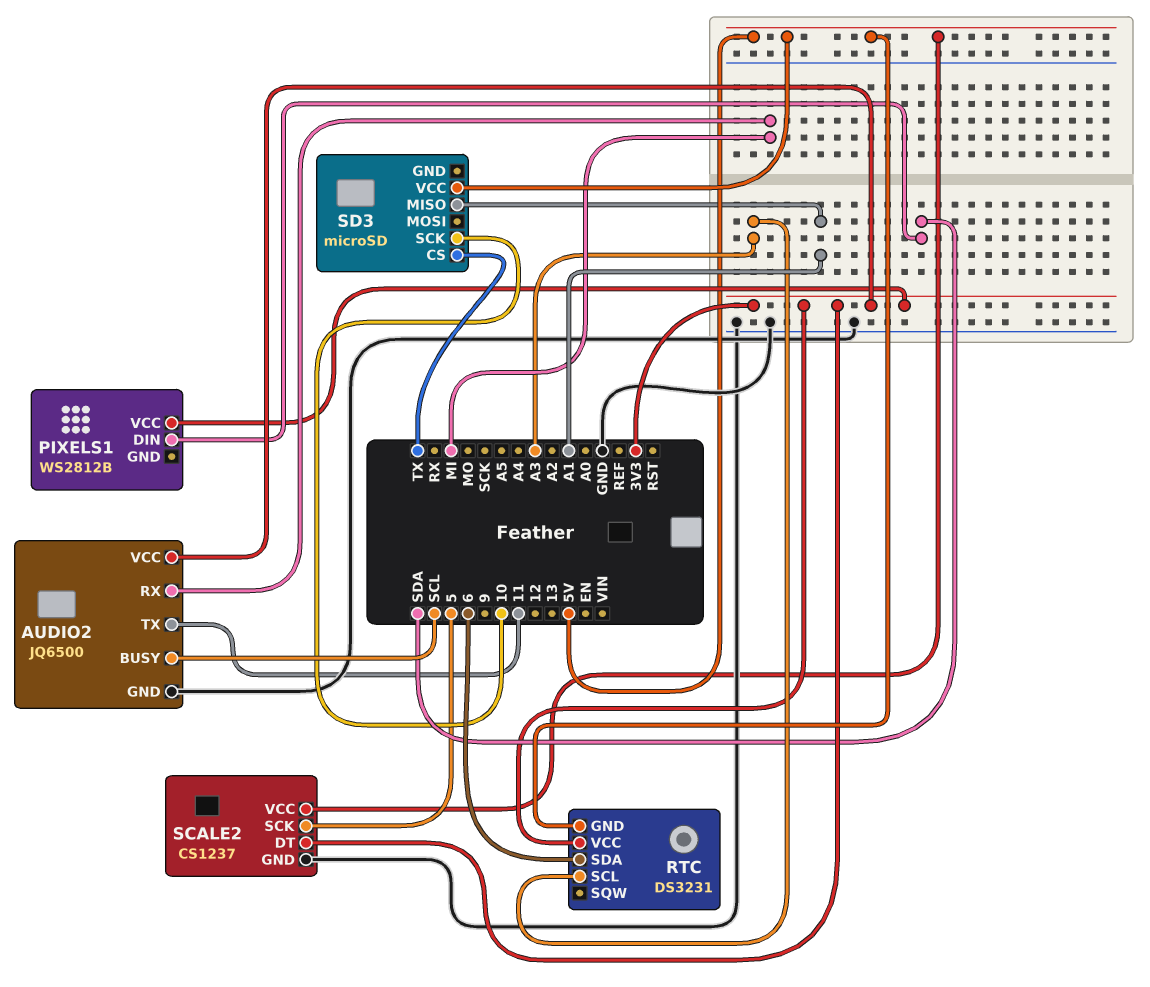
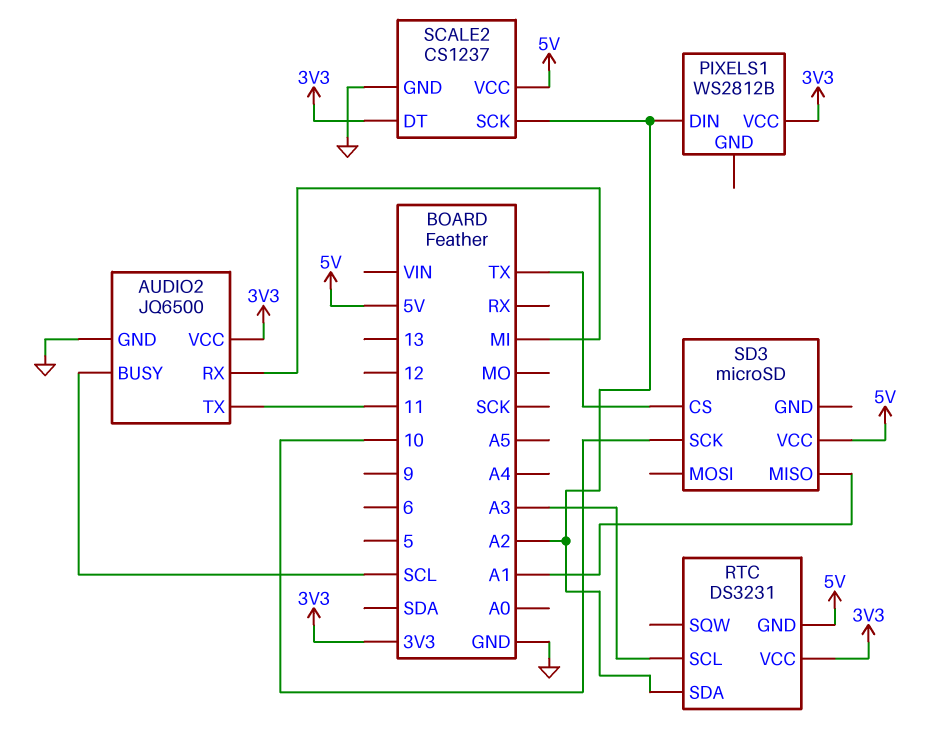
PIXELS1 pin DIN: SDA -> A2
RTC pin SDA: 6 -> A2
SCALE2 pin SCK: 5 -> A2

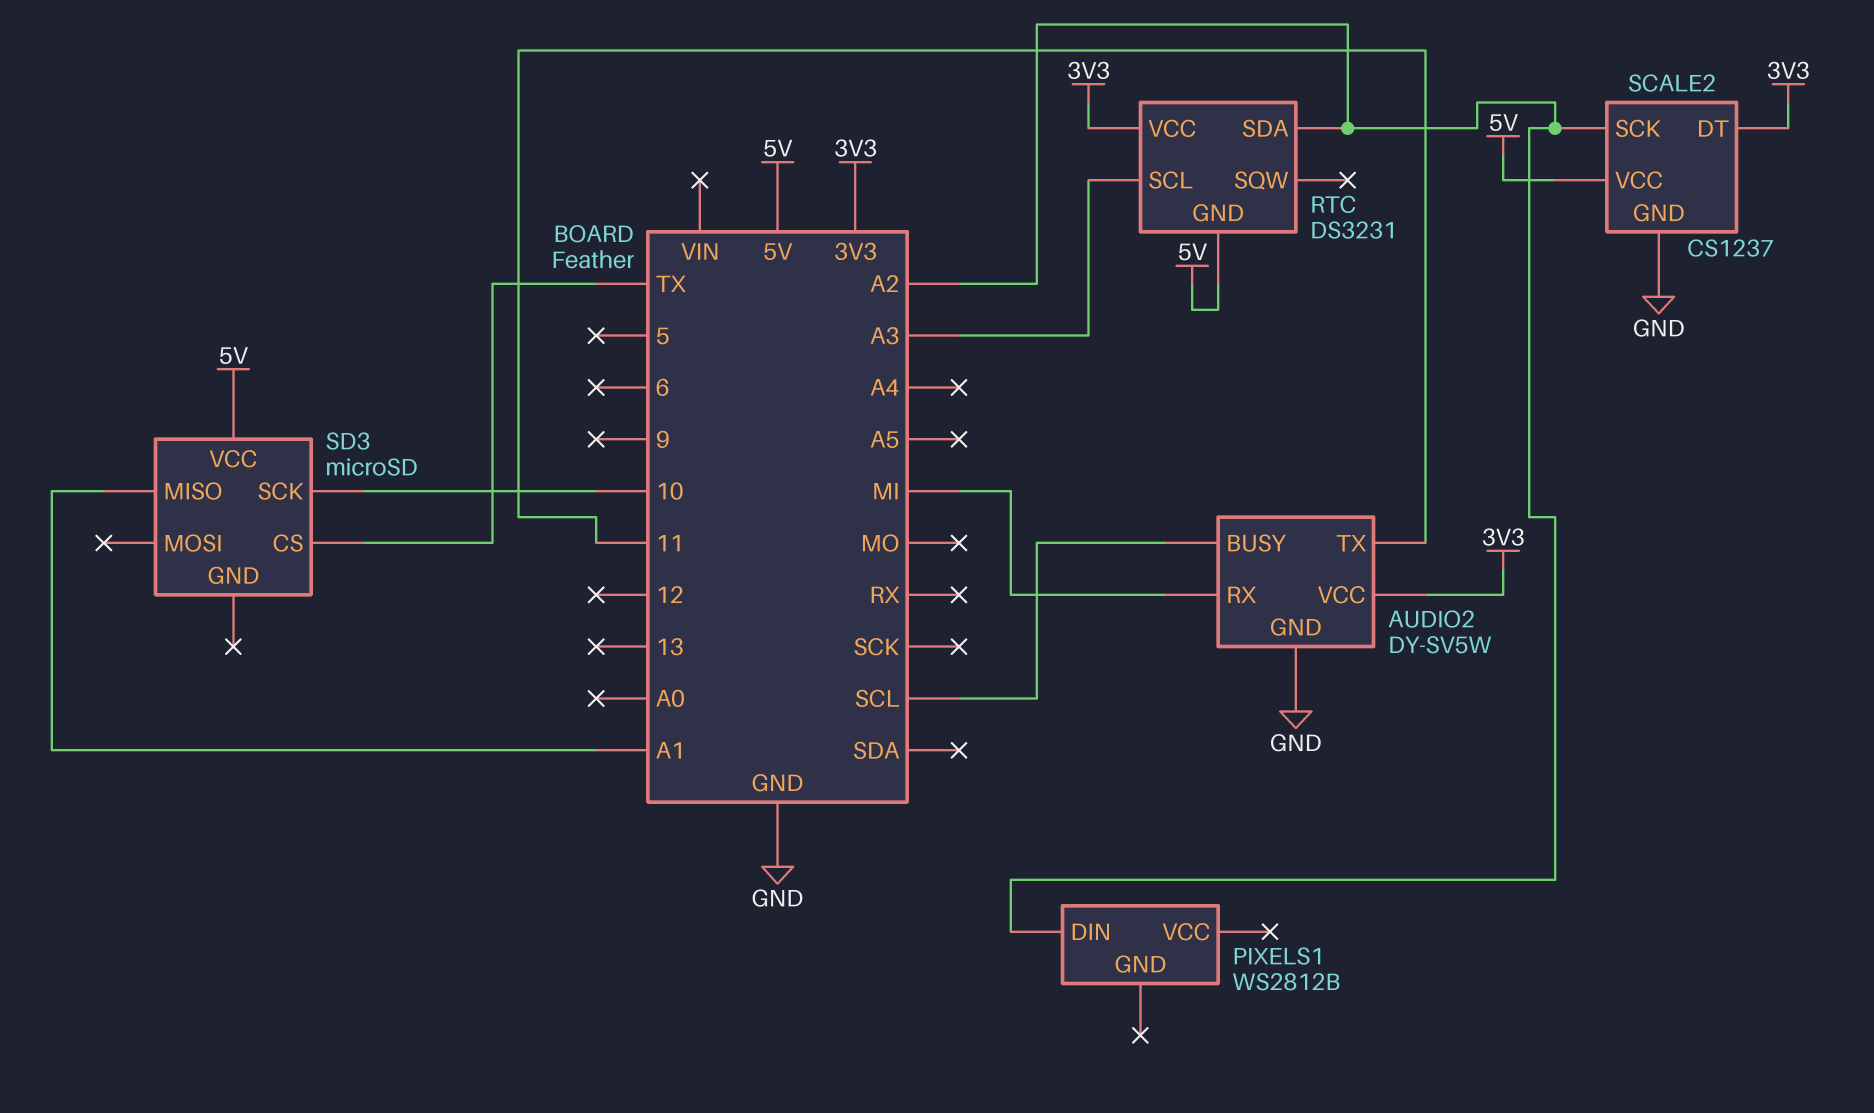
AUDIO2: JQ6500 -> DY-SV5W
PIXELS1 pin VCC: 3V3 -> none

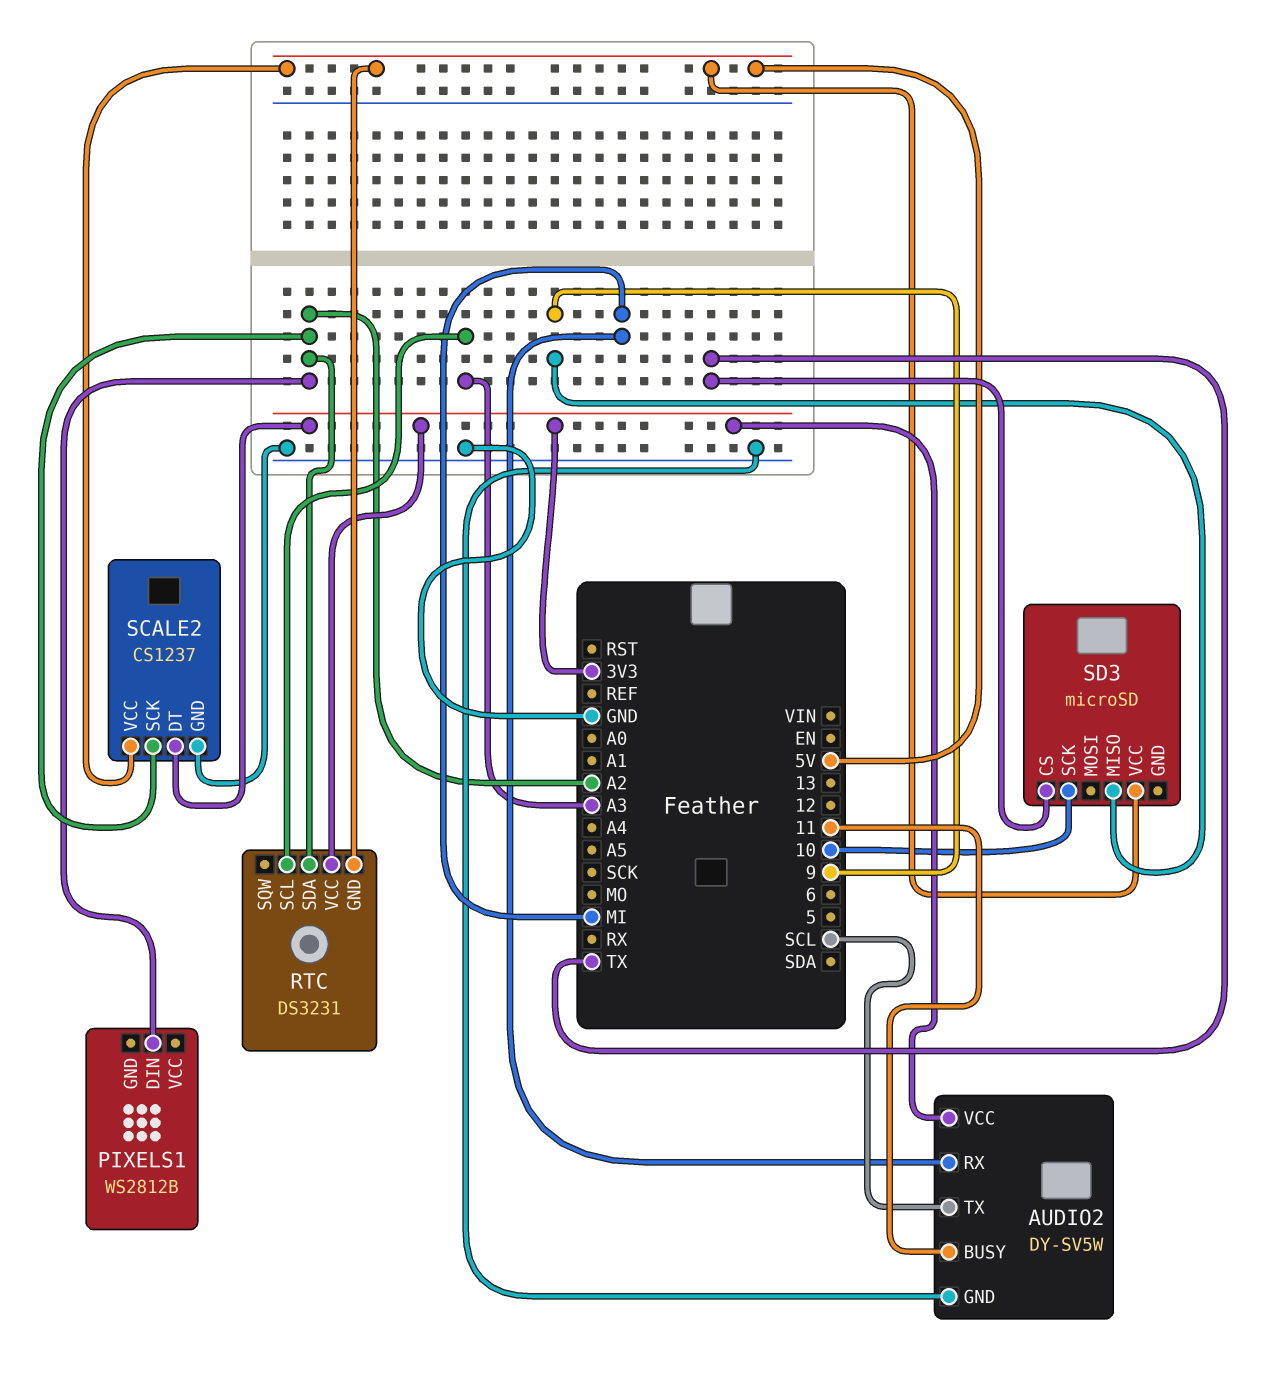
AUDIO2 pin BUSY: SCL -> 11
AUDIO2 pin TX: 11 -> SCL
SD3 pin MISO: A1 -> 9

